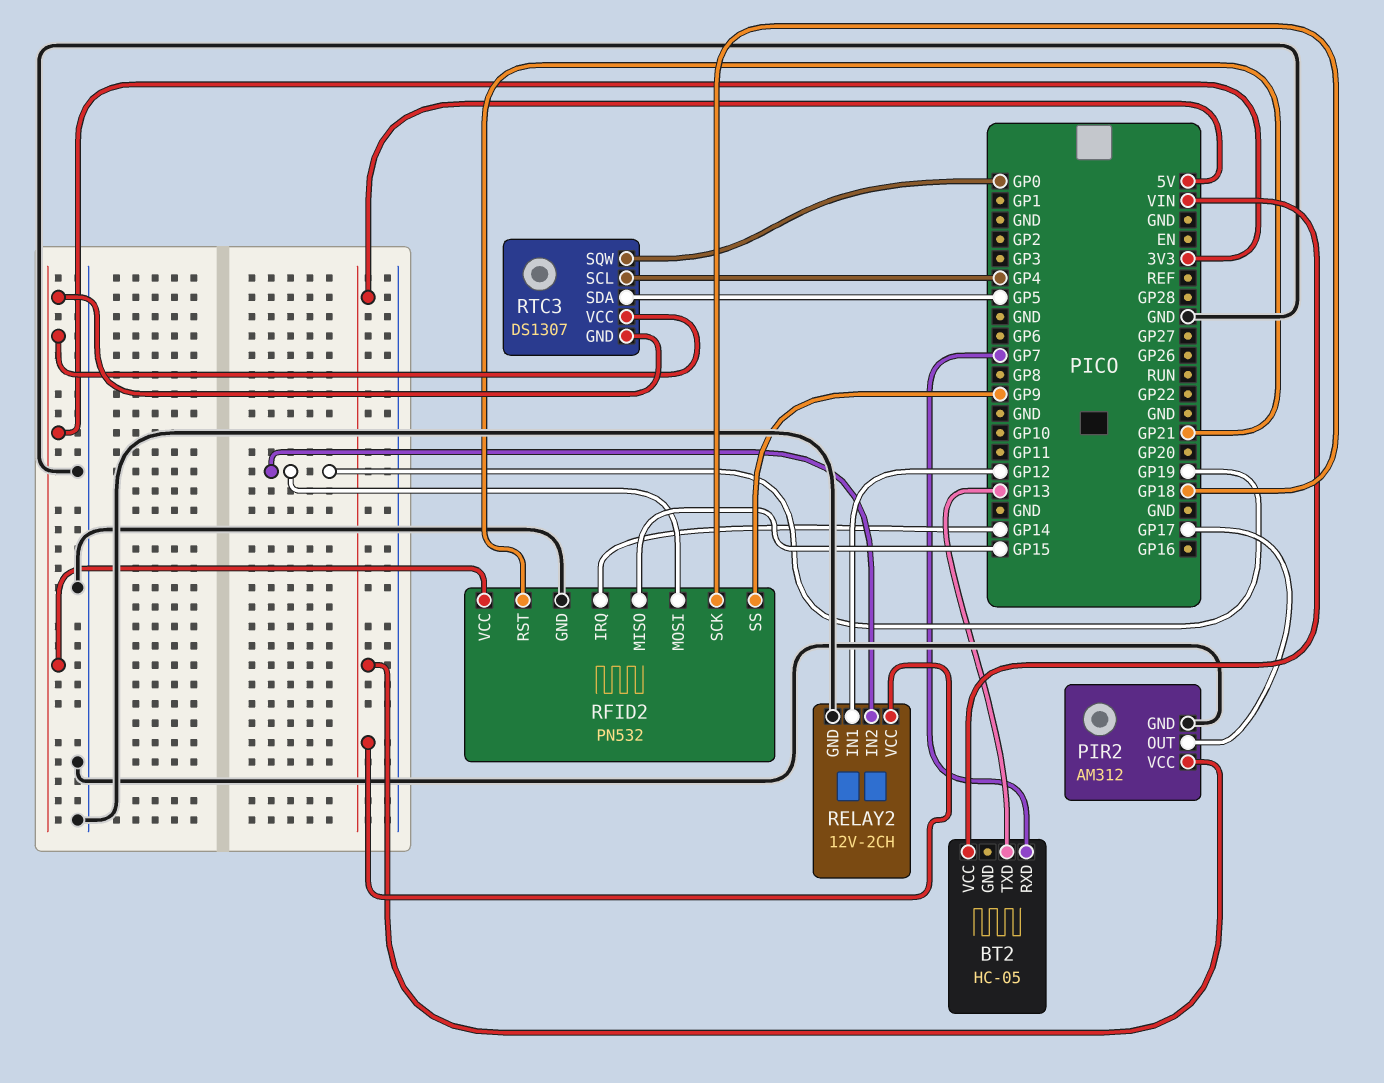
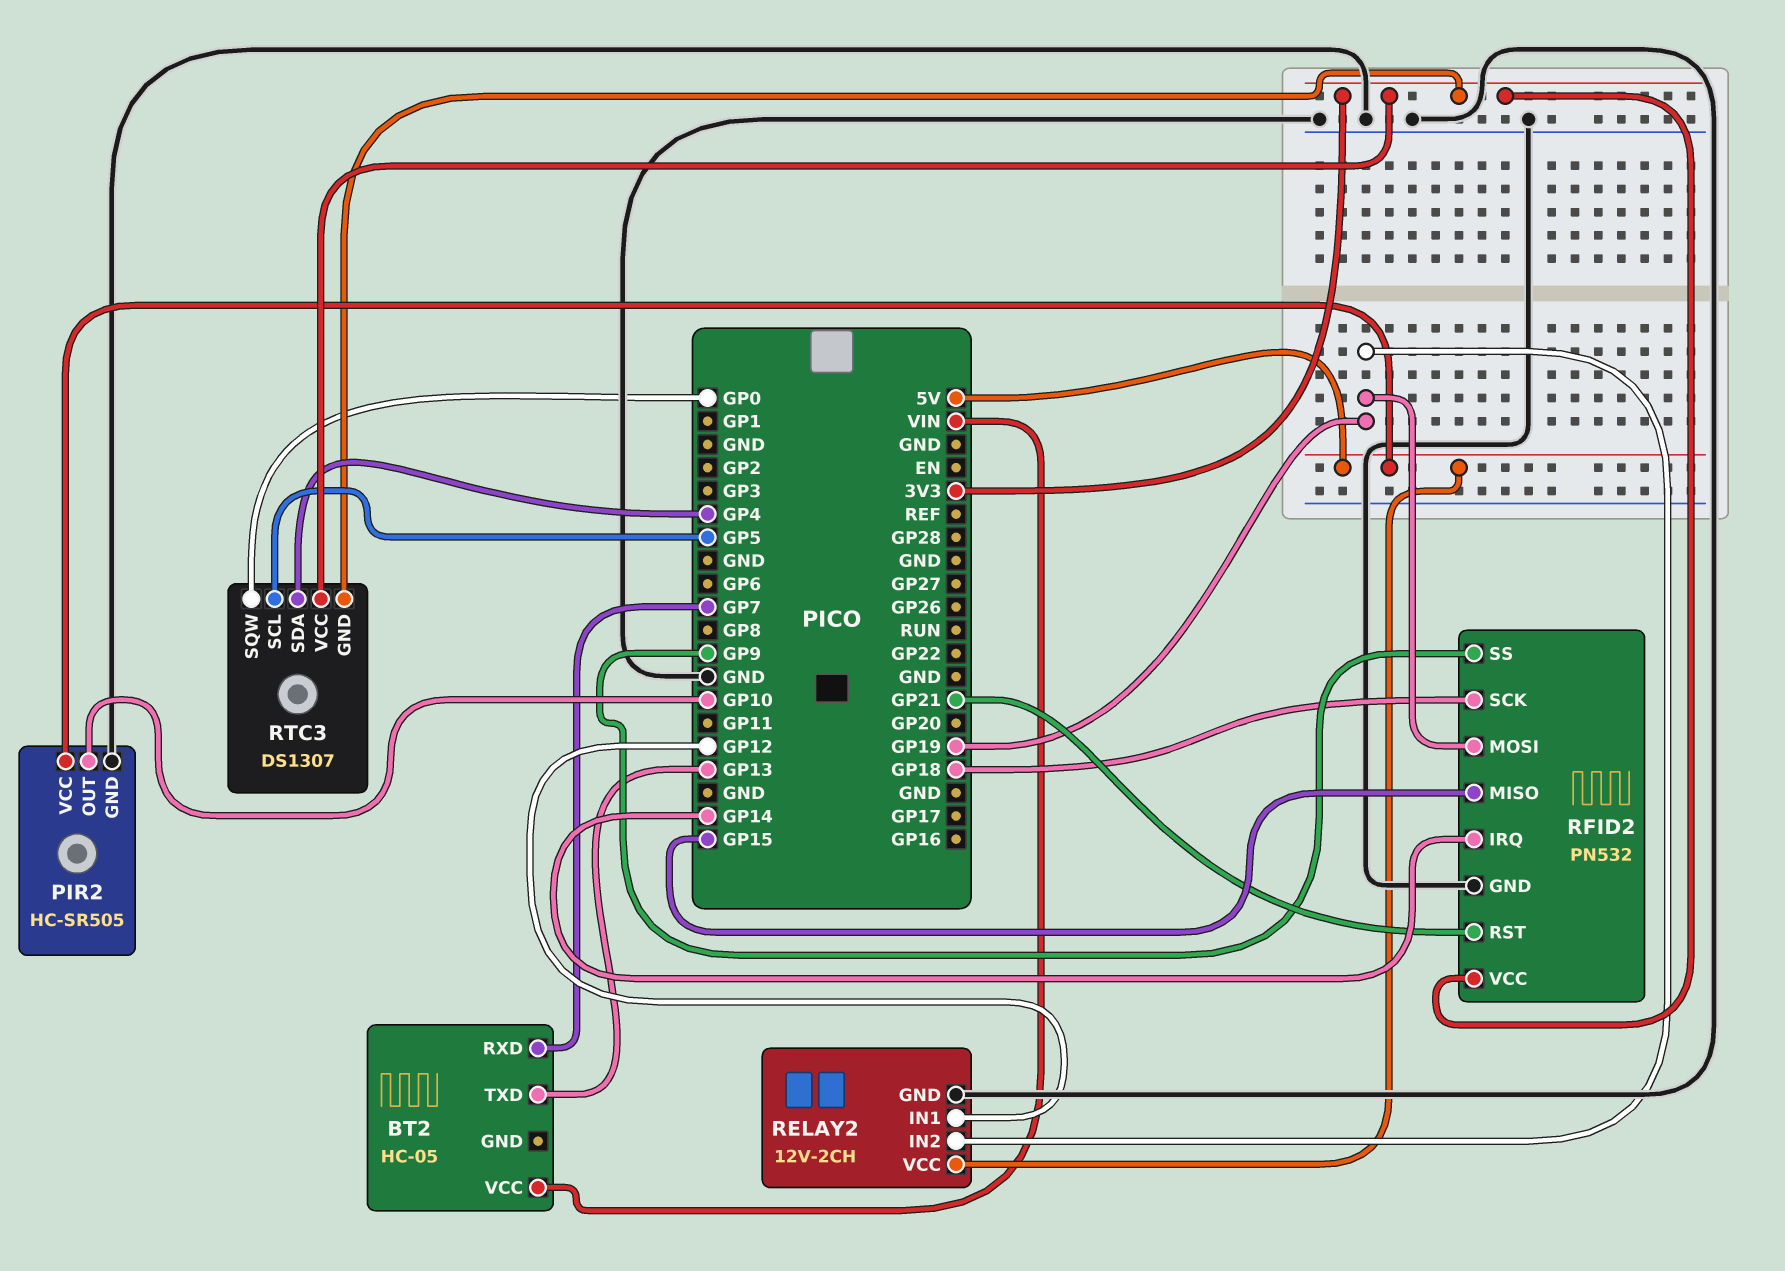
PIR2: AM312 -> HC-SR505
PIR2 pin OUT: GP17 -> GP10
RTC3 pin SCL: GP4 -> GP5
RTC3 pin SDA: GP5 -> GP4

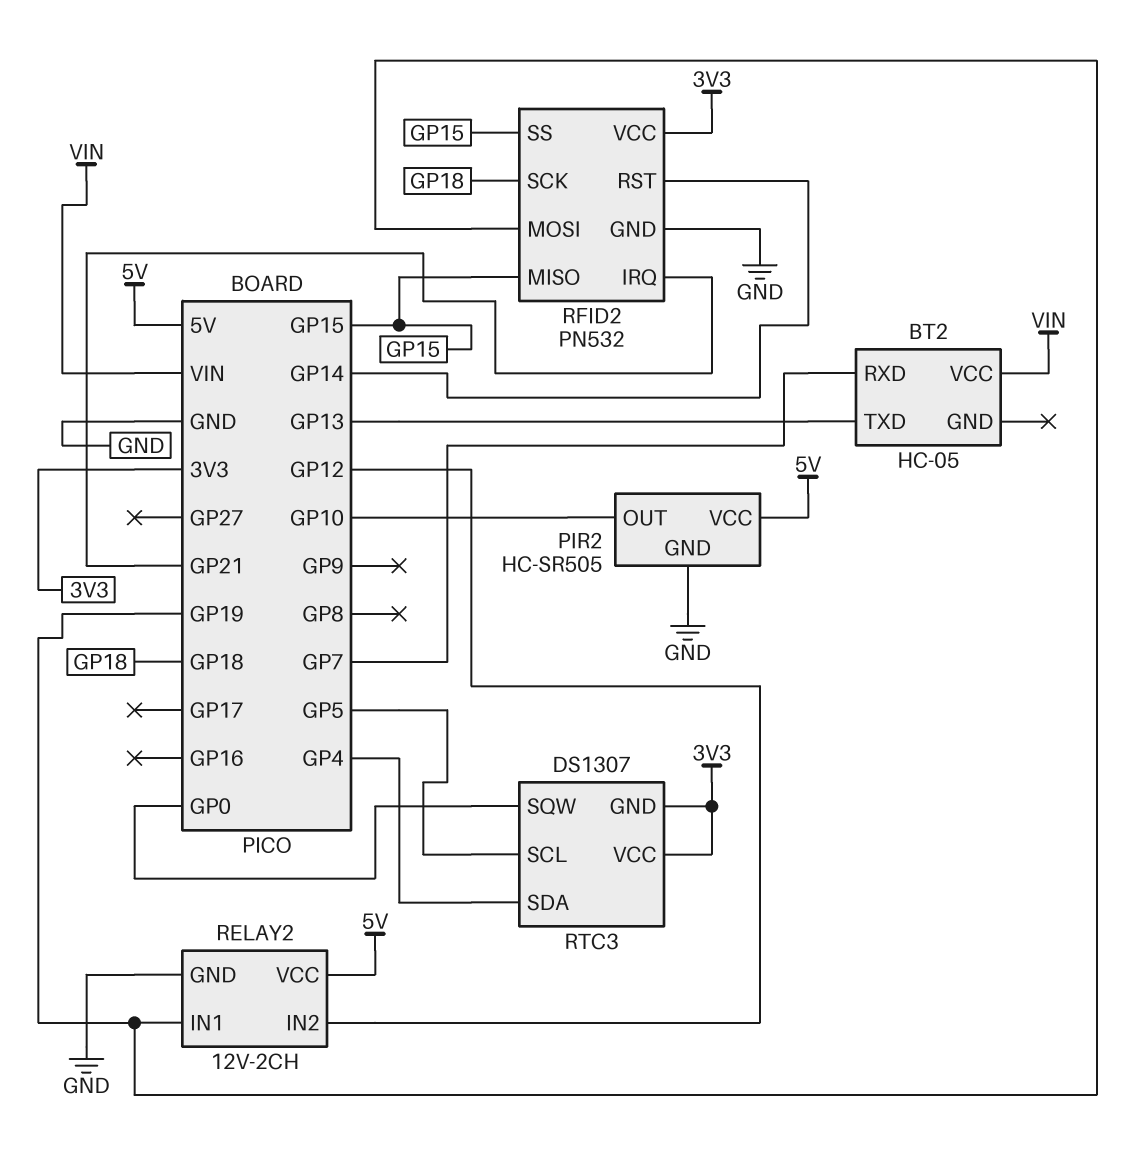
RELAY2 pin IN1: GP12 -> GP19
RELAY2 pin IN2: GP19 -> GP12
RFID2 pin IRQ: GP14 -> GP21
RFID2 pin RST: GP21 -> GP14
RFID2 pin SS: GP9 -> GP15

